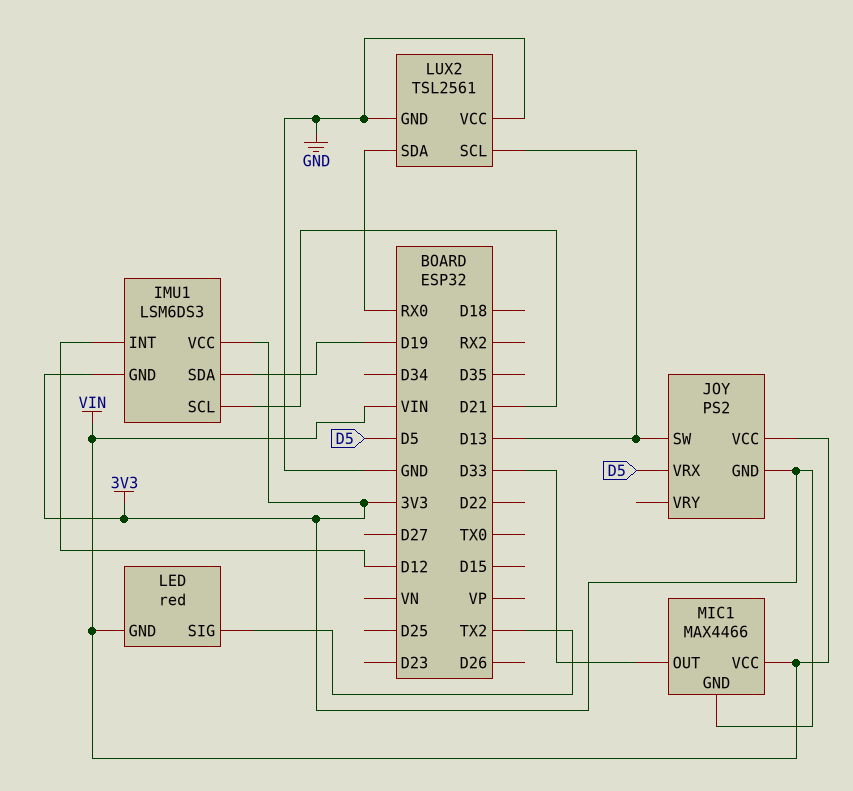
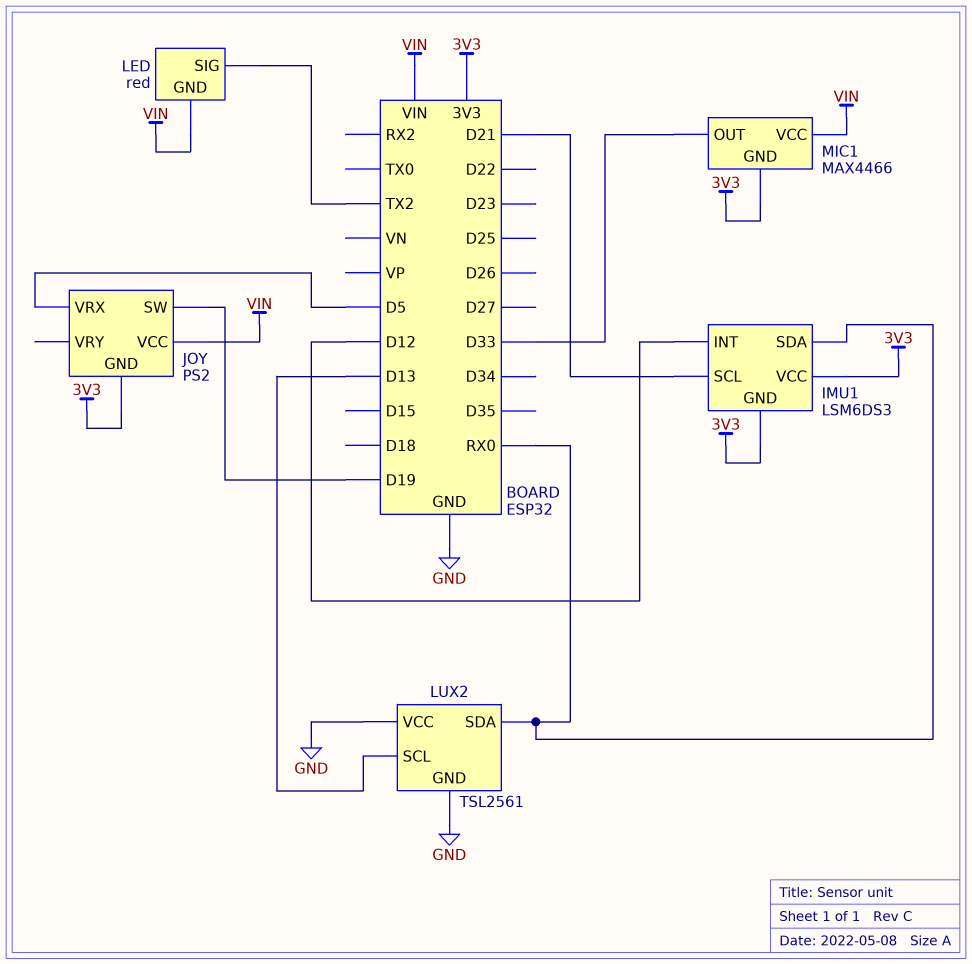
IMU1 pin SDA: D19 -> RX0
JOY pin SW: D13 -> D19

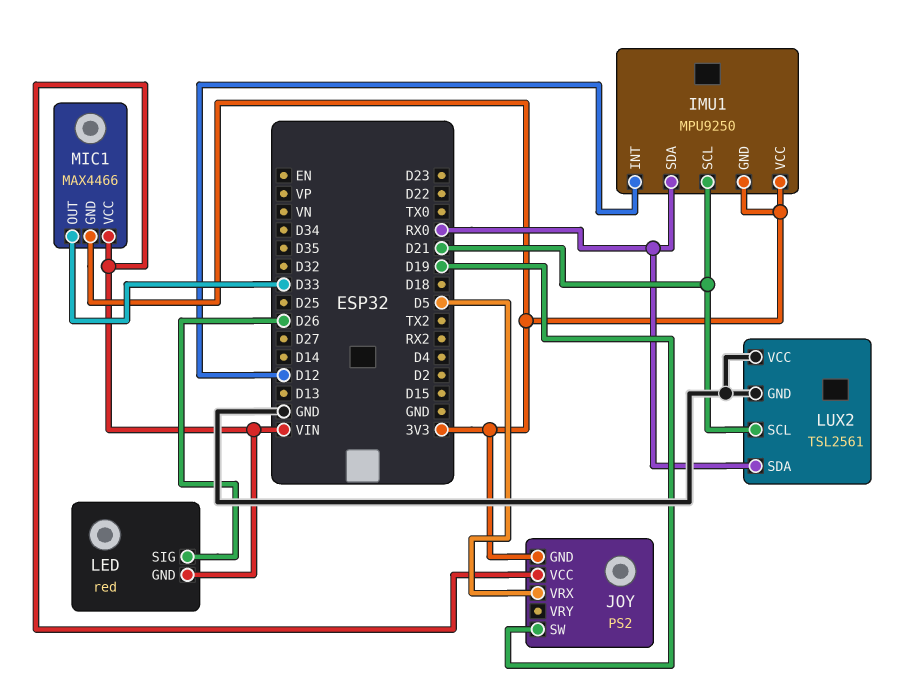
IMU1: LSM6DS3 -> MPU9250
LED pin SIG: TX2 -> D26
LUX2 pin SCL: D13 -> D21

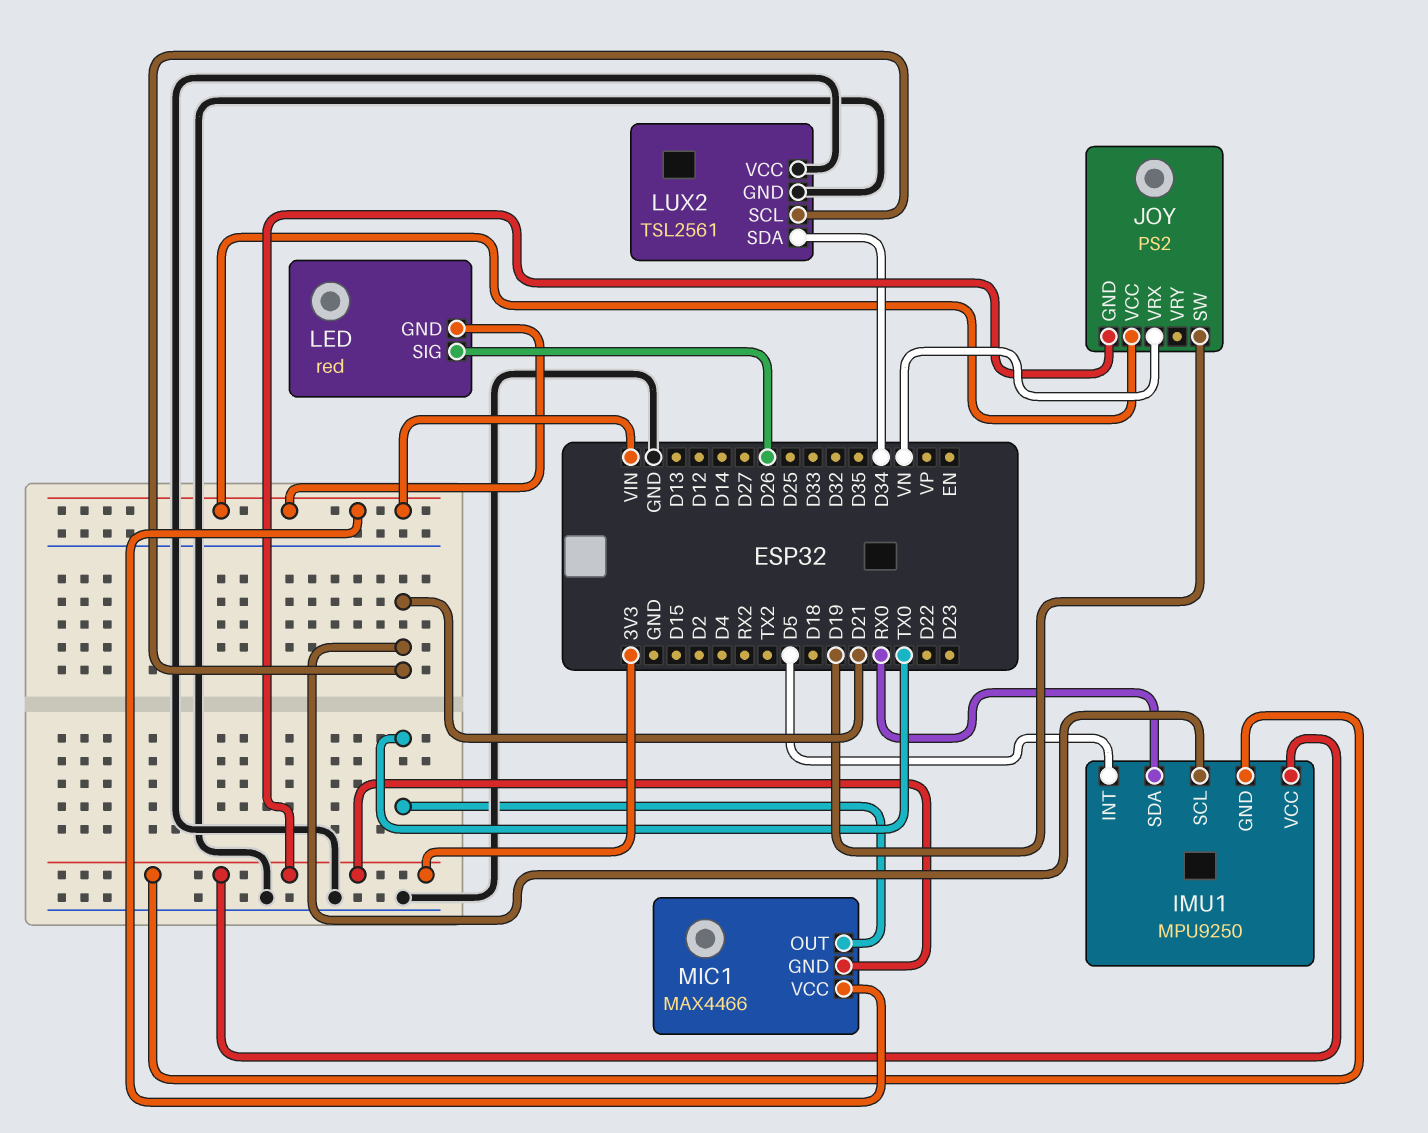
IMU1 pin INT: D12 -> D5
JOY pin VRX: D5 -> VN
LUX2 pin SDA: RX0 -> D34
MIC1 pin OUT: D33 -> TX0

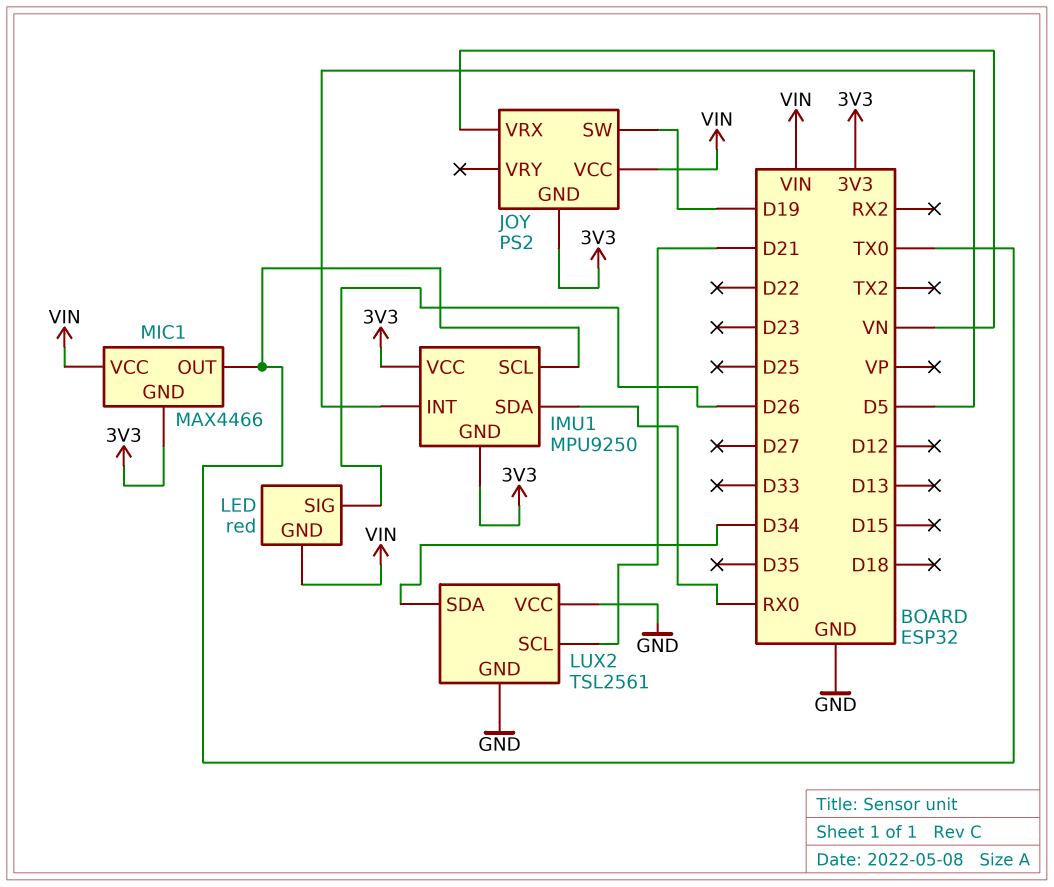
IMU1 pin SCL: D21 -> TX0

